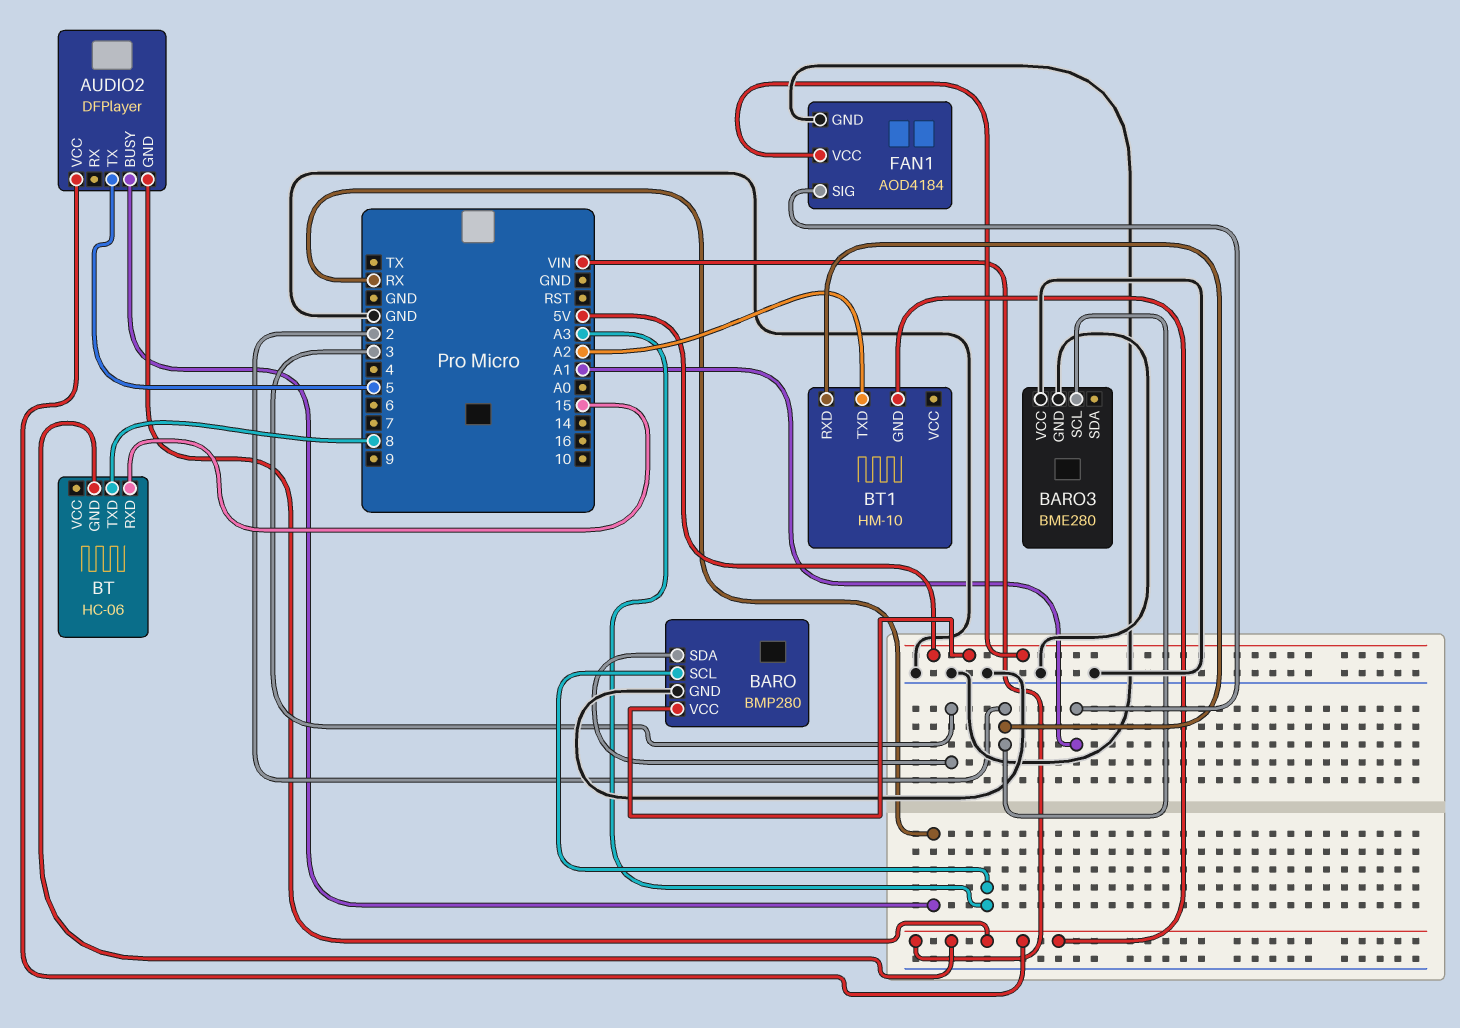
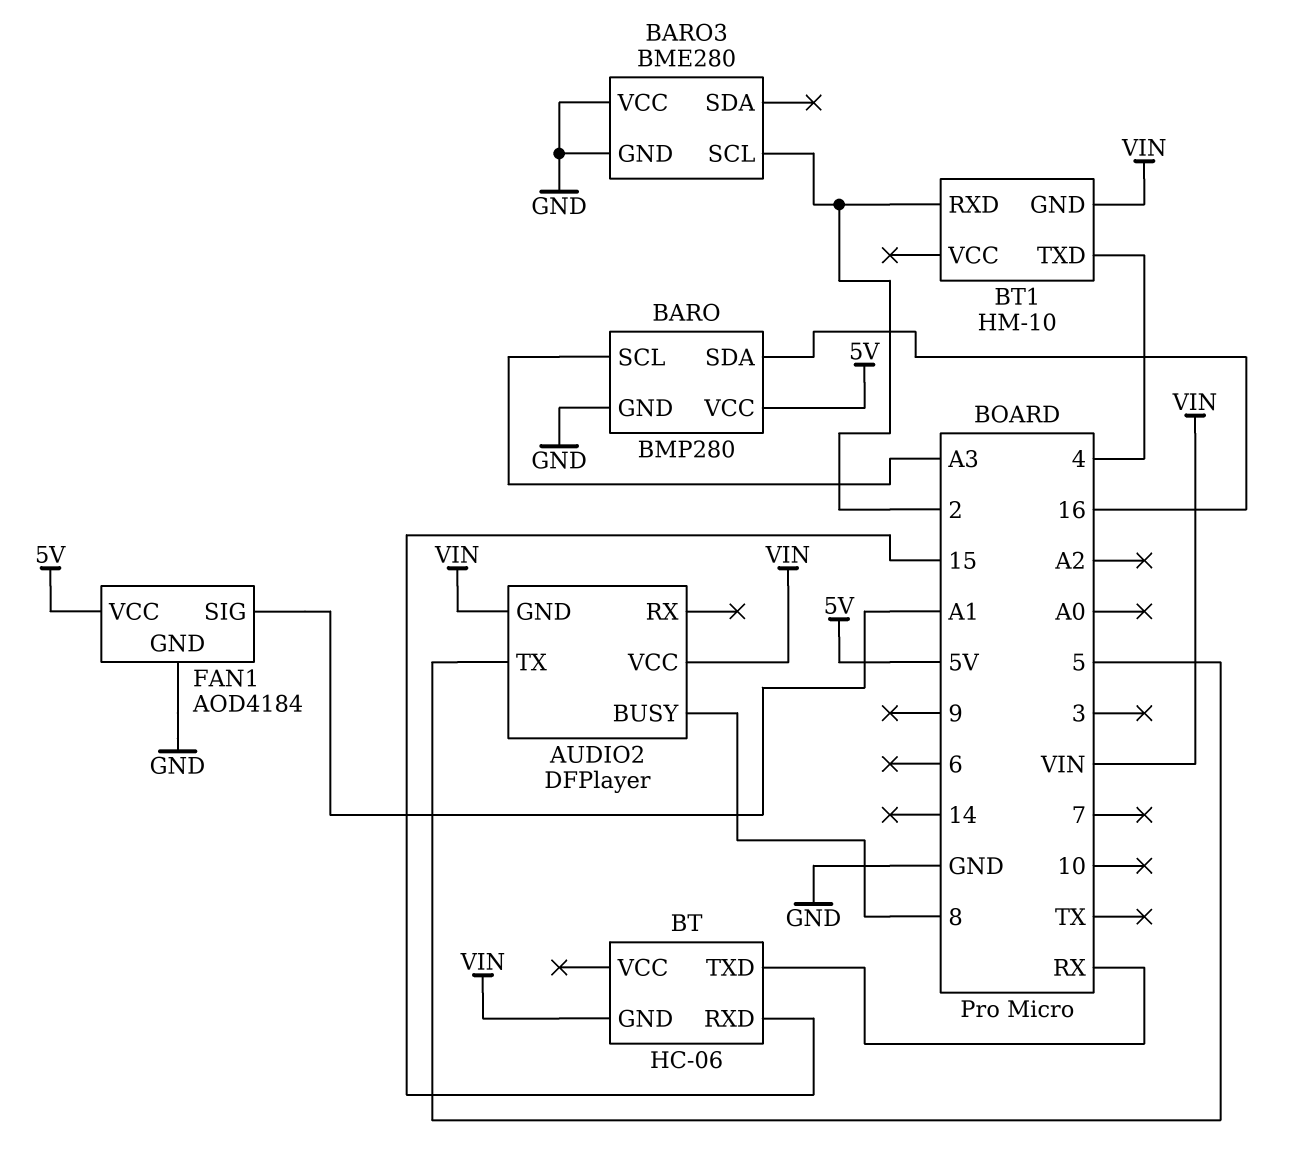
AUDIO2 pin BUSY: RX -> 8
BARO pin SDA: 3 -> 16
BT pin TXD: 8 -> RX
BT1 pin TXD: A2 -> 4

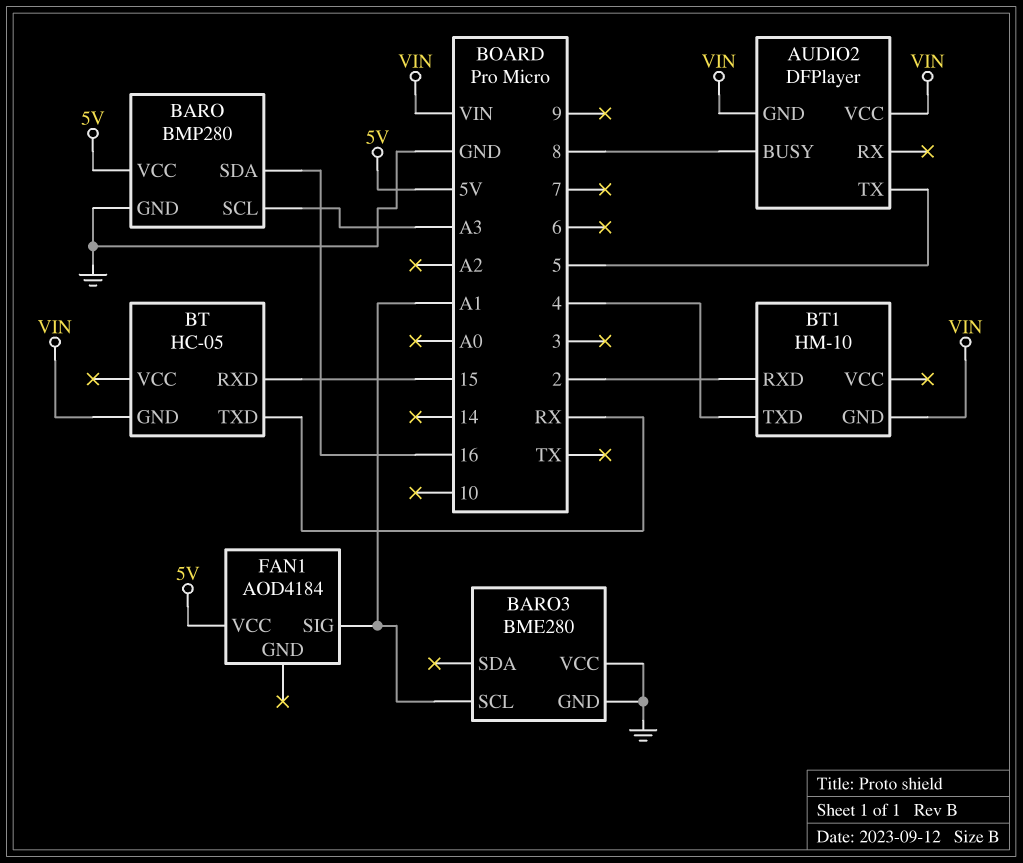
BARO3 pin SCL: 2 -> A1
BT: HC-06 -> HC-05
FAN1 pin GND: GND -> none

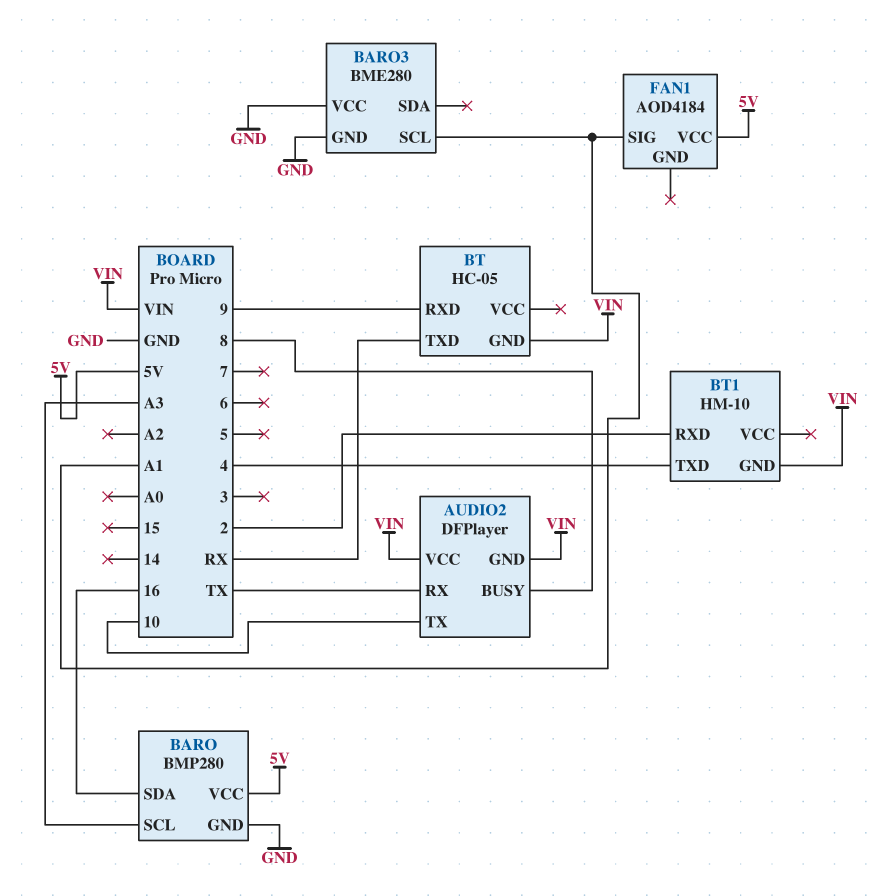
AUDIO2 pin RX: none -> TX
AUDIO2 pin TX: 5 -> 10
BT pin RXD: 15 -> 9

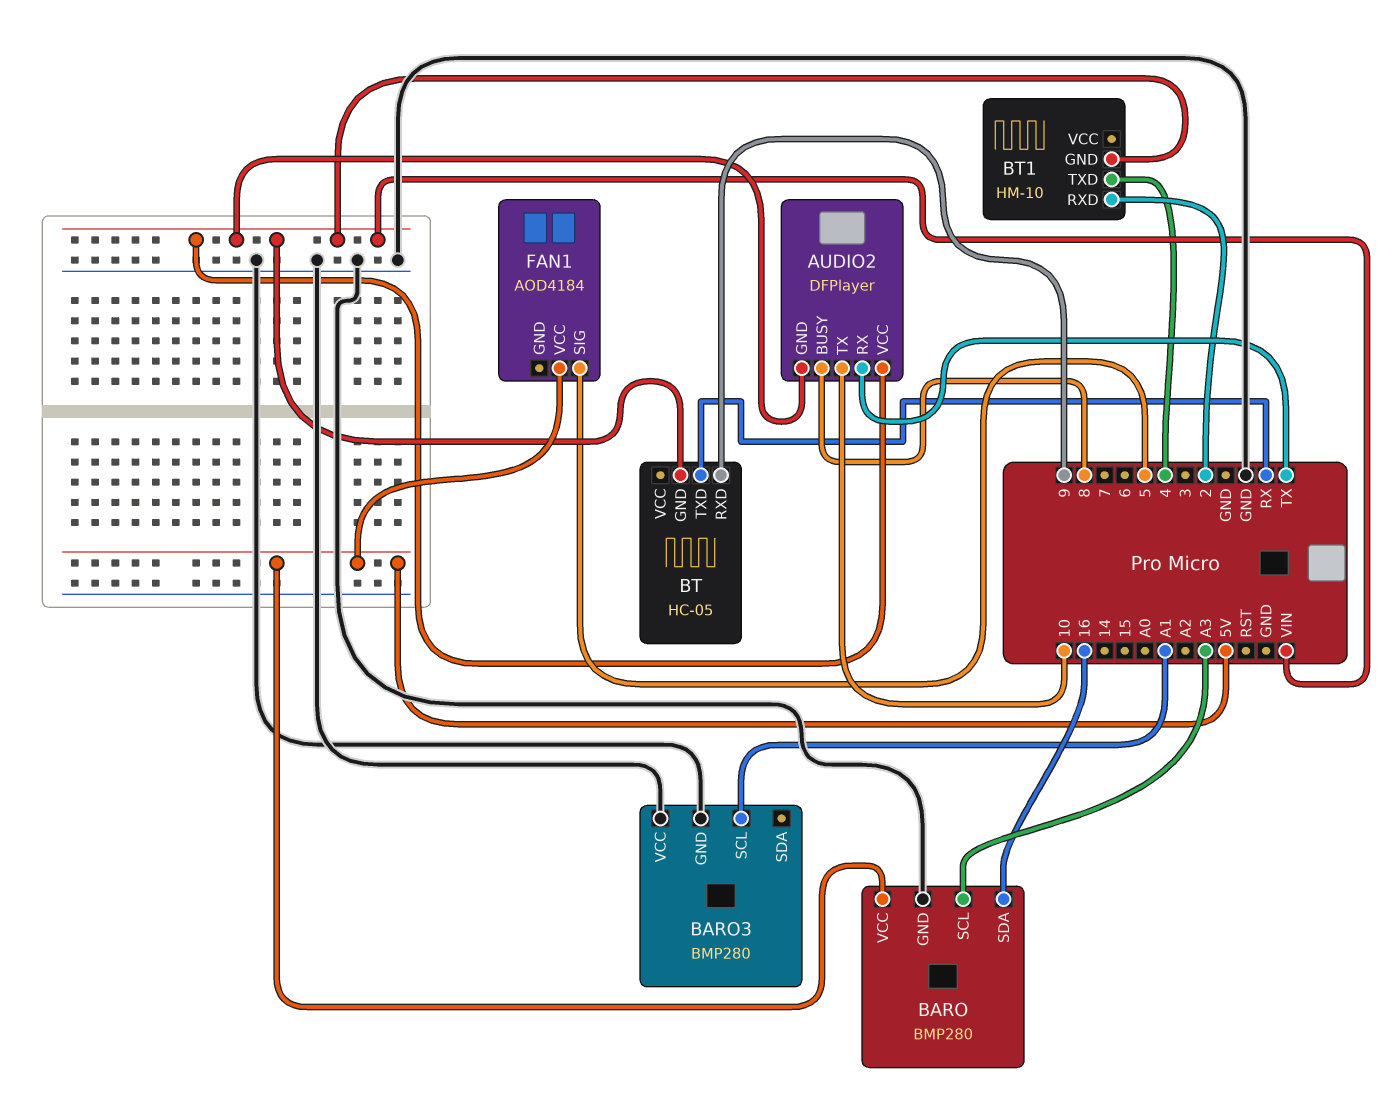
BARO3: BME280 -> BMP280
FAN1 pin SIG: A1 -> 5

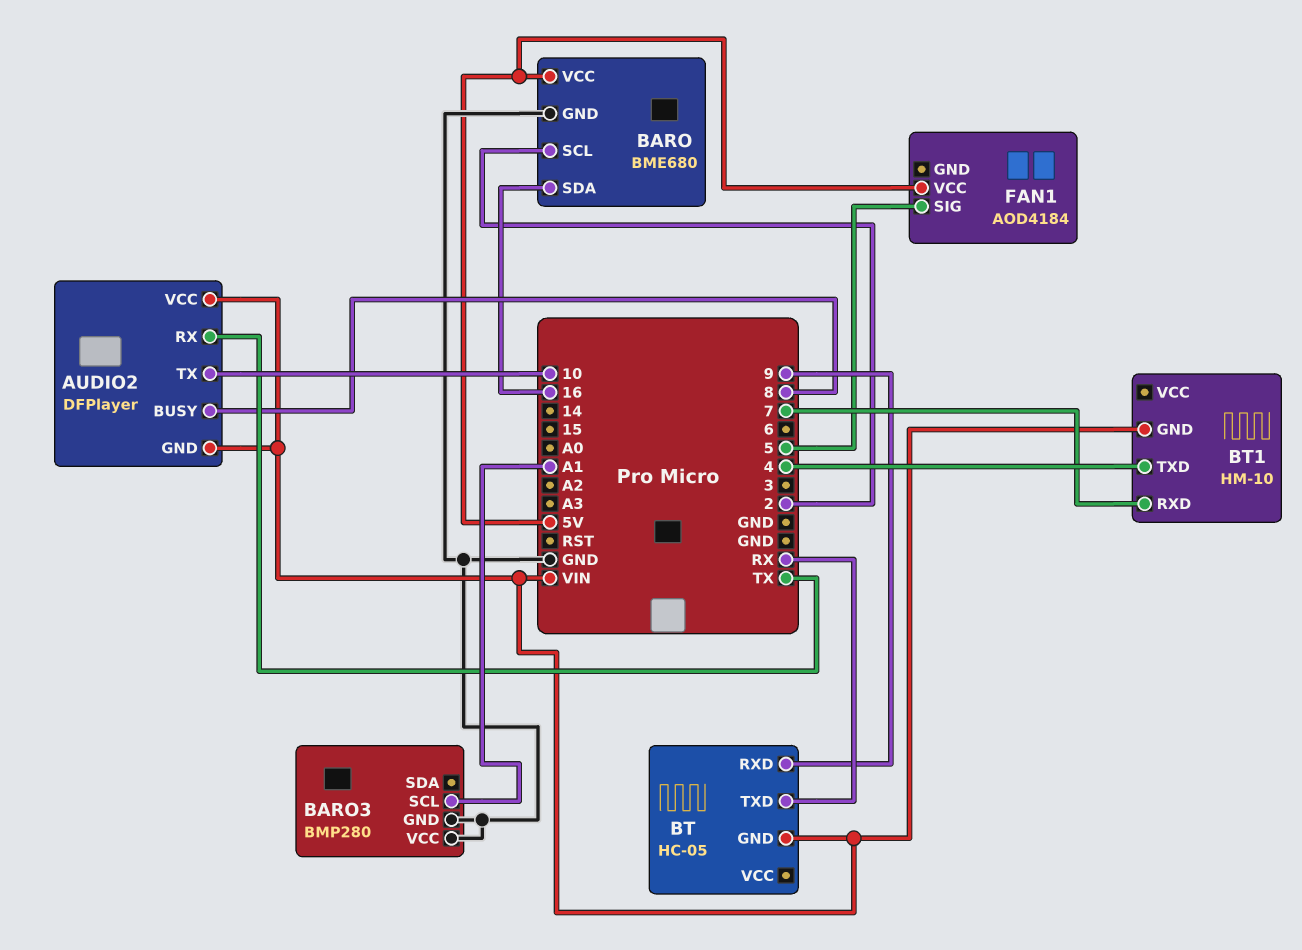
BARO: BMP280 -> BME680
BARO pin SCL: A3 -> 2
BT1 pin RXD: 2 -> 7

